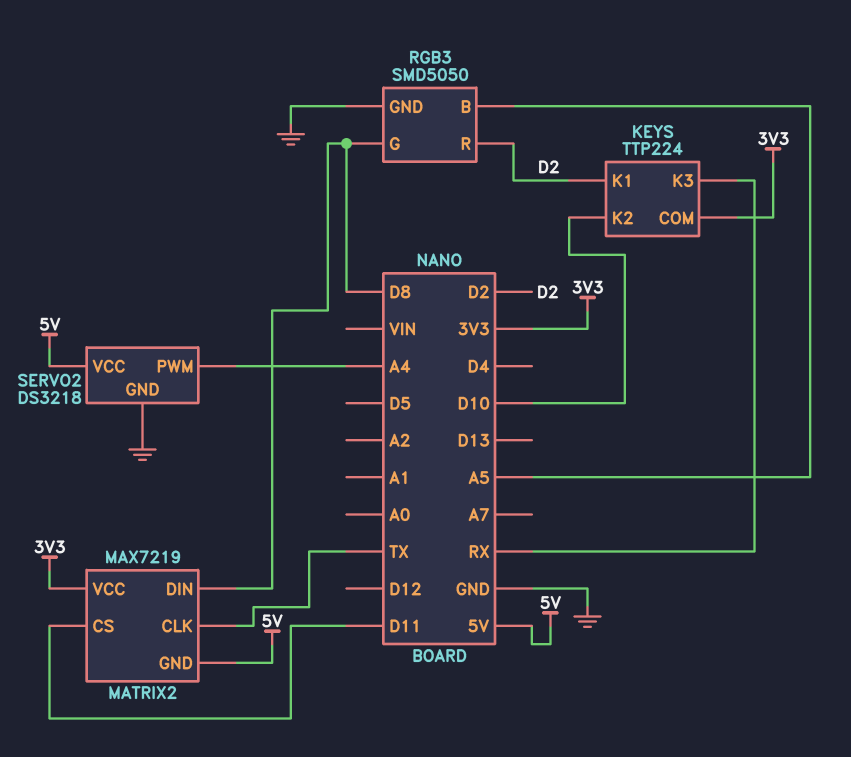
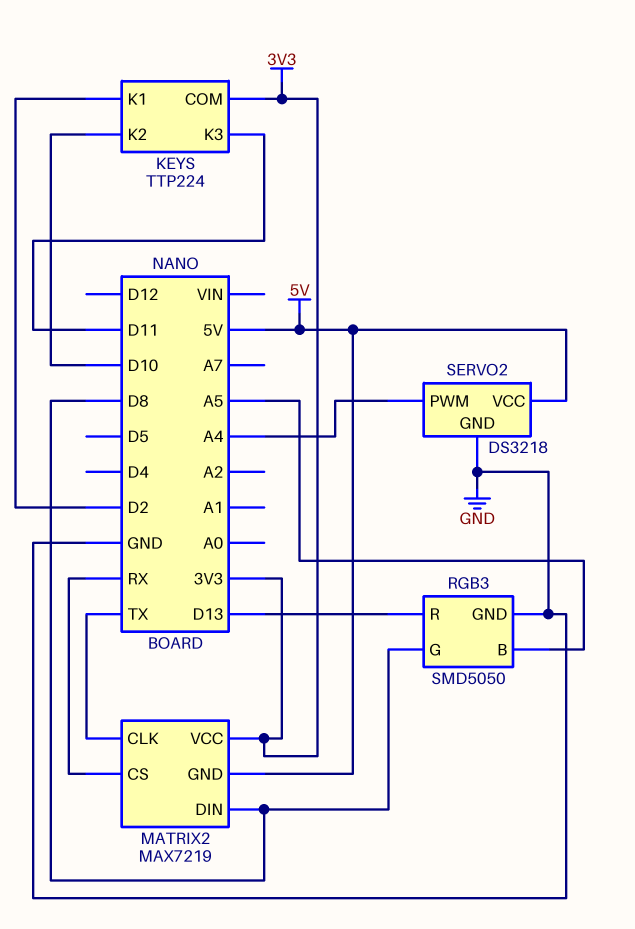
KEYS pin K3: RX -> D11
MATRIX2 pin CS: D11 -> RX
RGB3 pin R: D2 -> D13

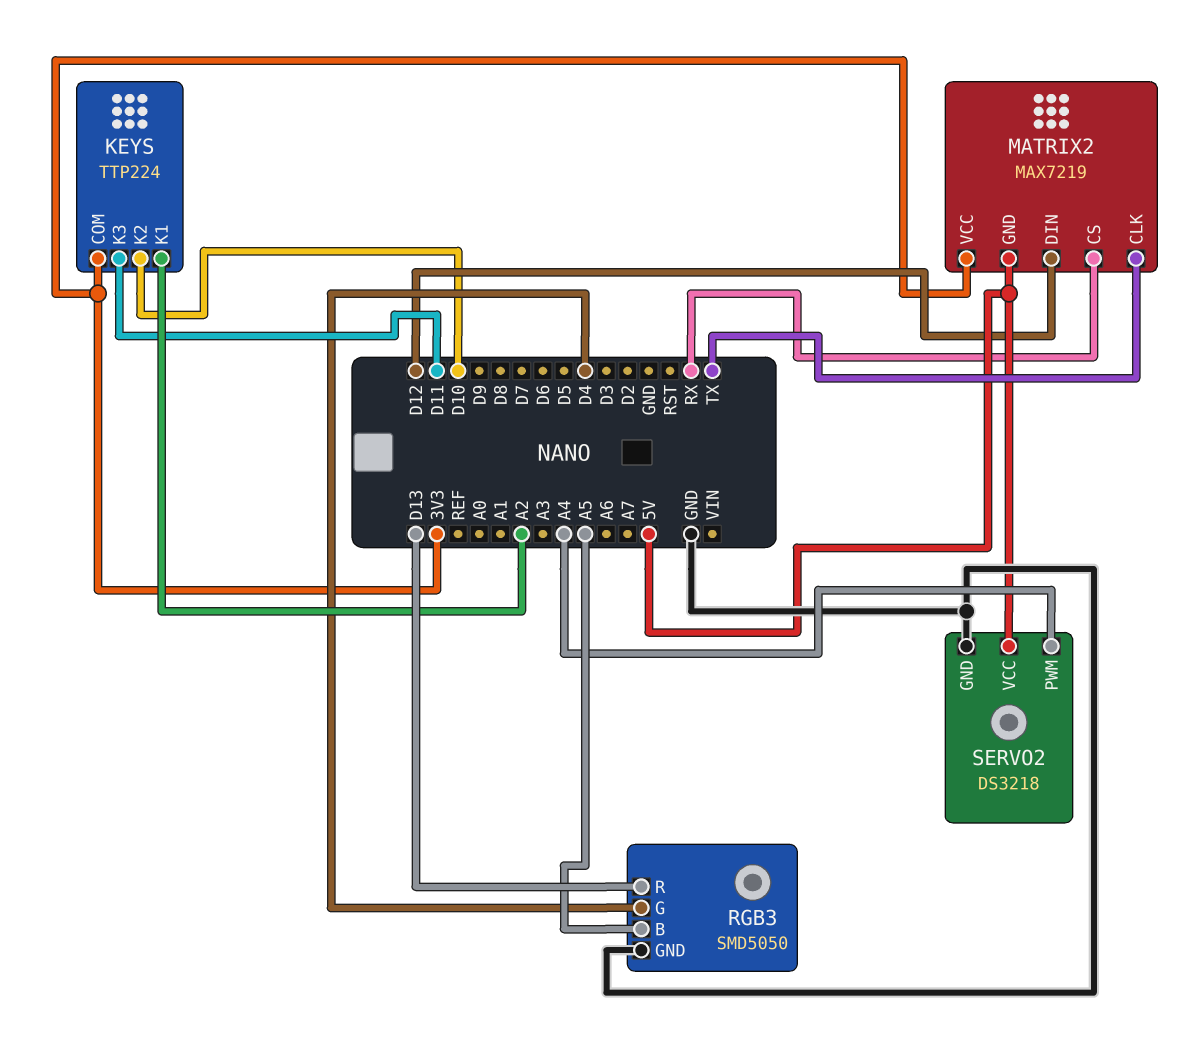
KEYS pin K1: D2 -> A2
MATRIX2 pin DIN: D8 -> D12
RGB3 pin G: D8 -> D4

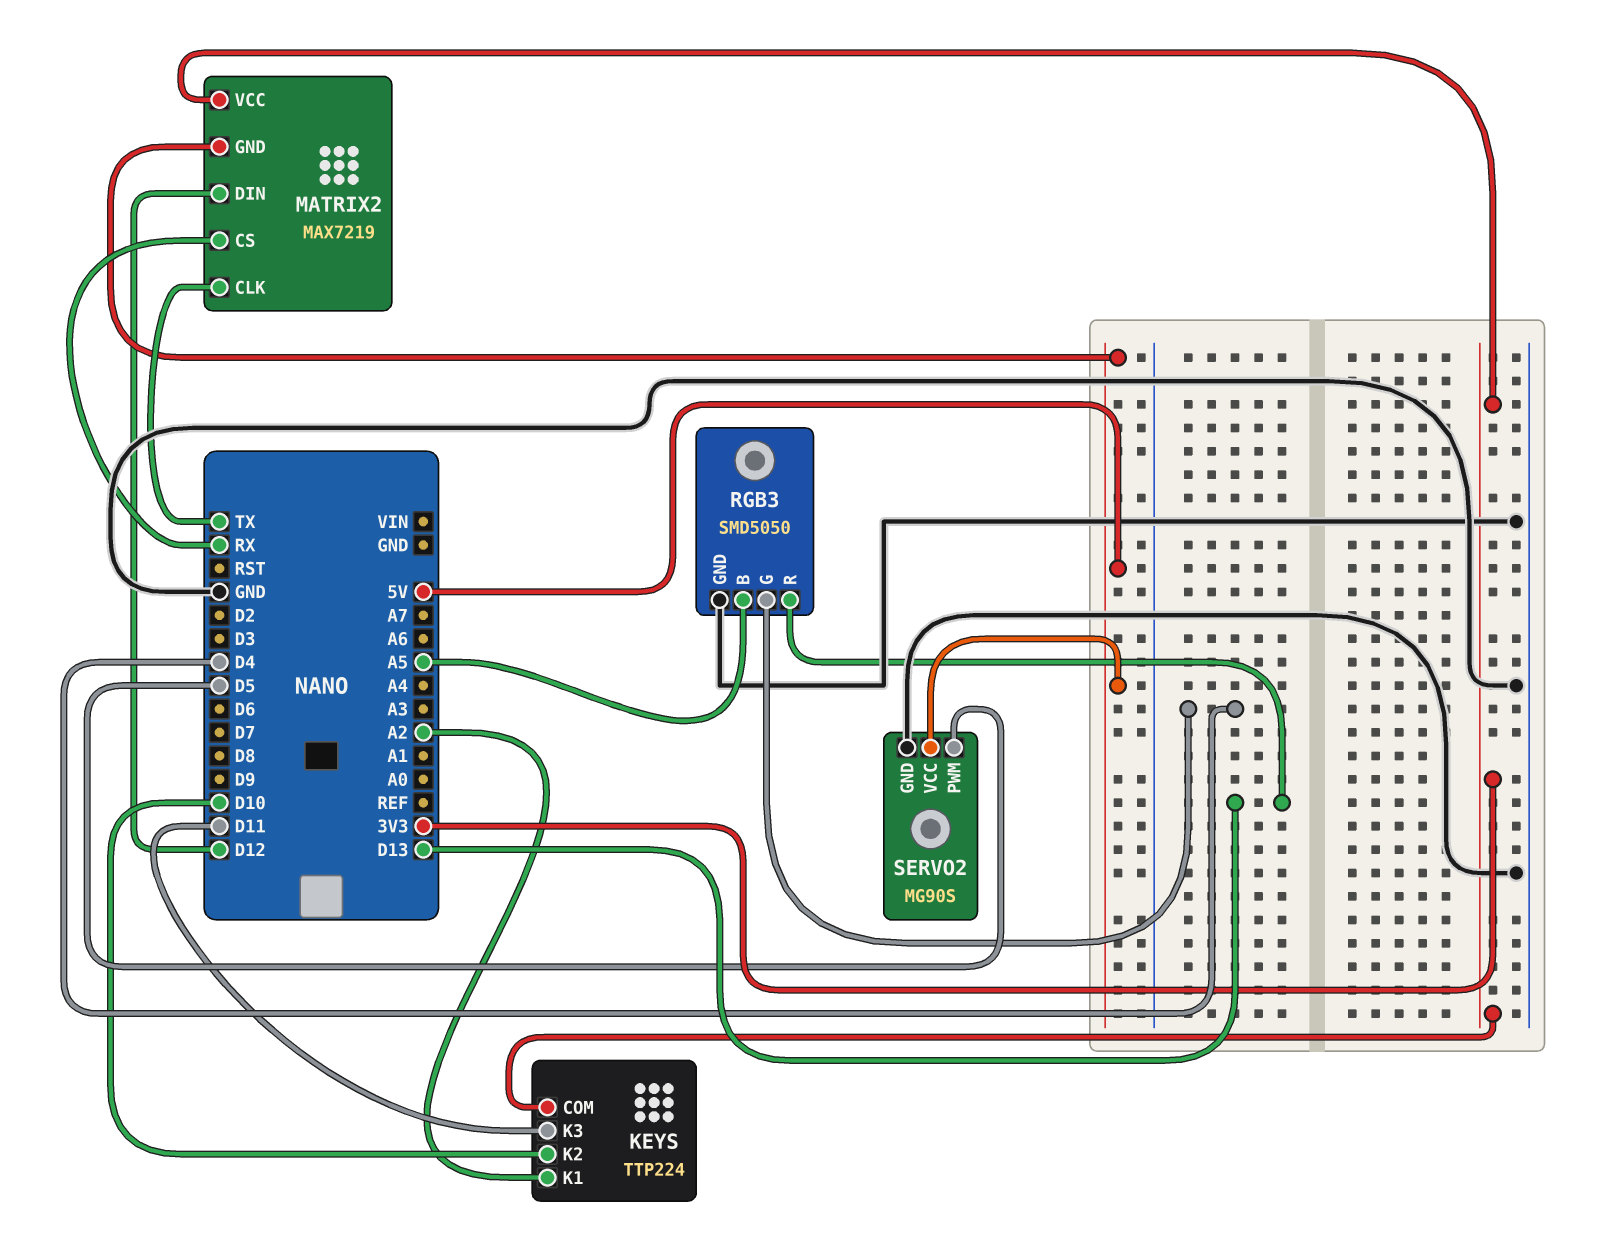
SERVO2: DS3218 -> MG90S
SERVO2 pin PWM: A4 -> D5

